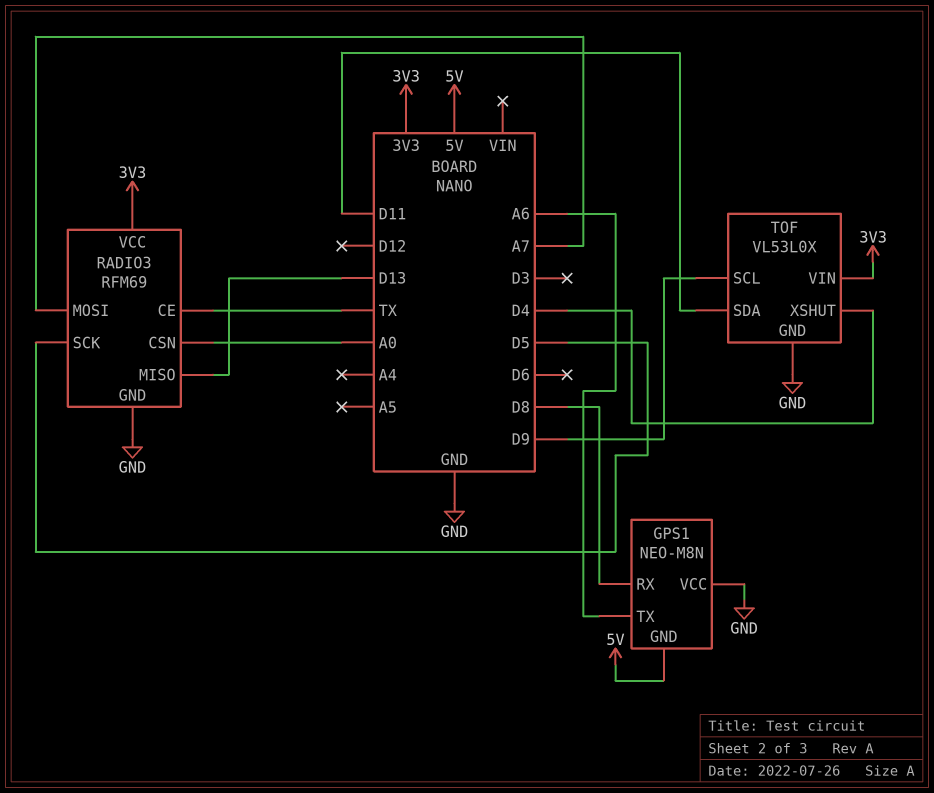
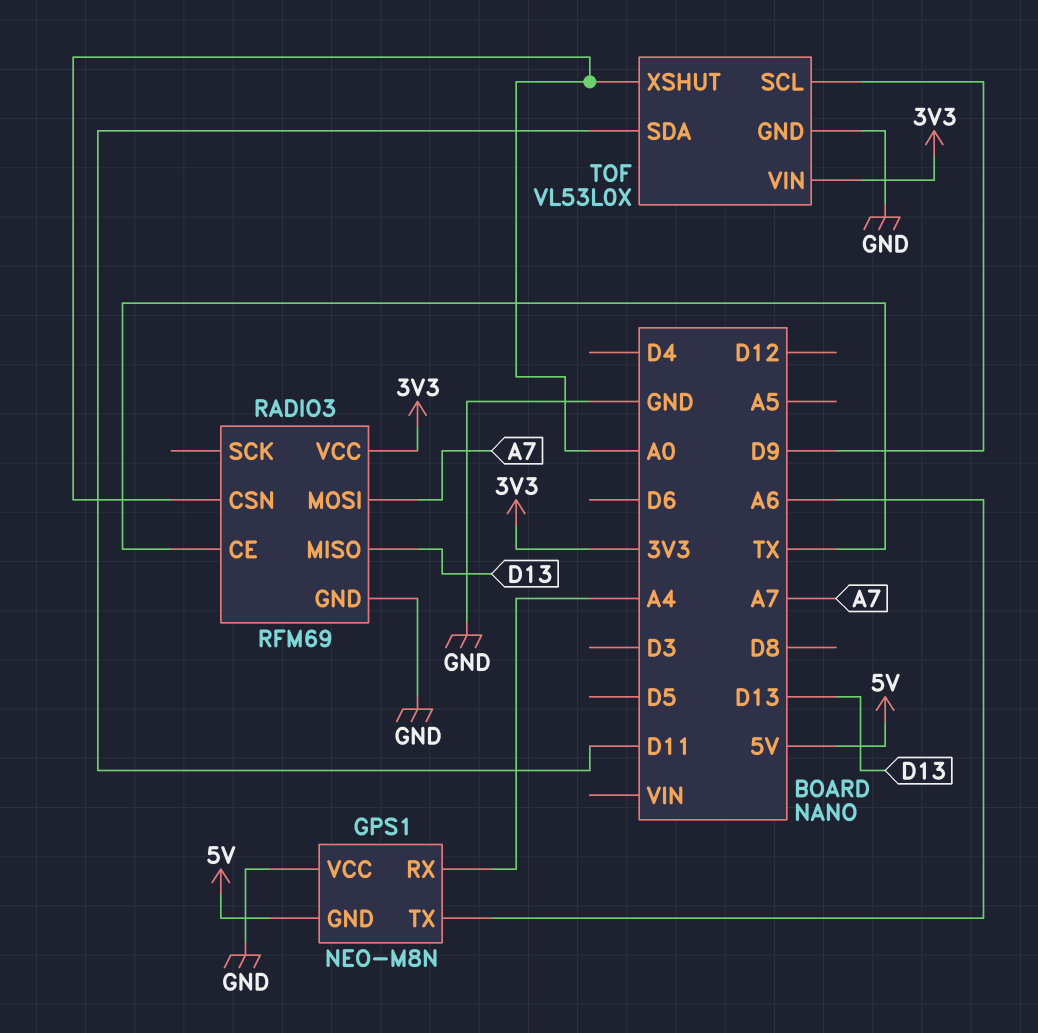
GPS1 pin RX: D8 -> A4
RADIO3 pin SCK: D5 -> none
TOF pin XSHUT: D4 -> A0

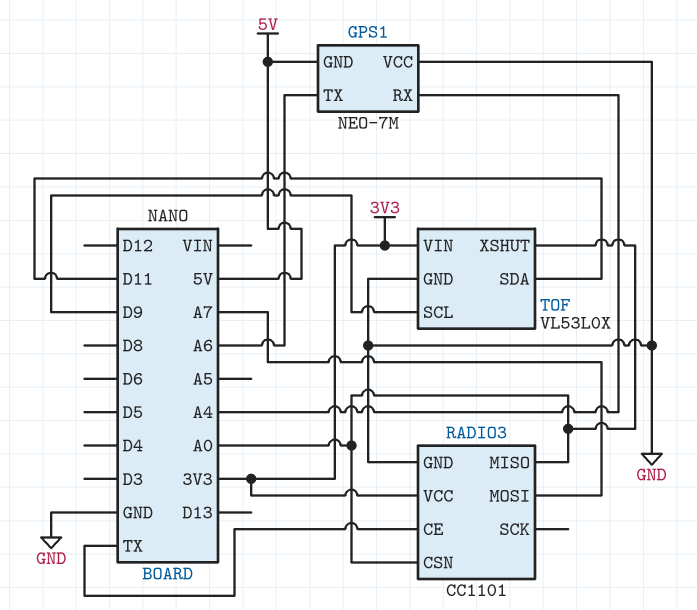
GPS1: NEO-M8N -> NEO-7M
RADIO3: RFM69 -> CC1101
RADIO3 pin MISO: D13 -> A0

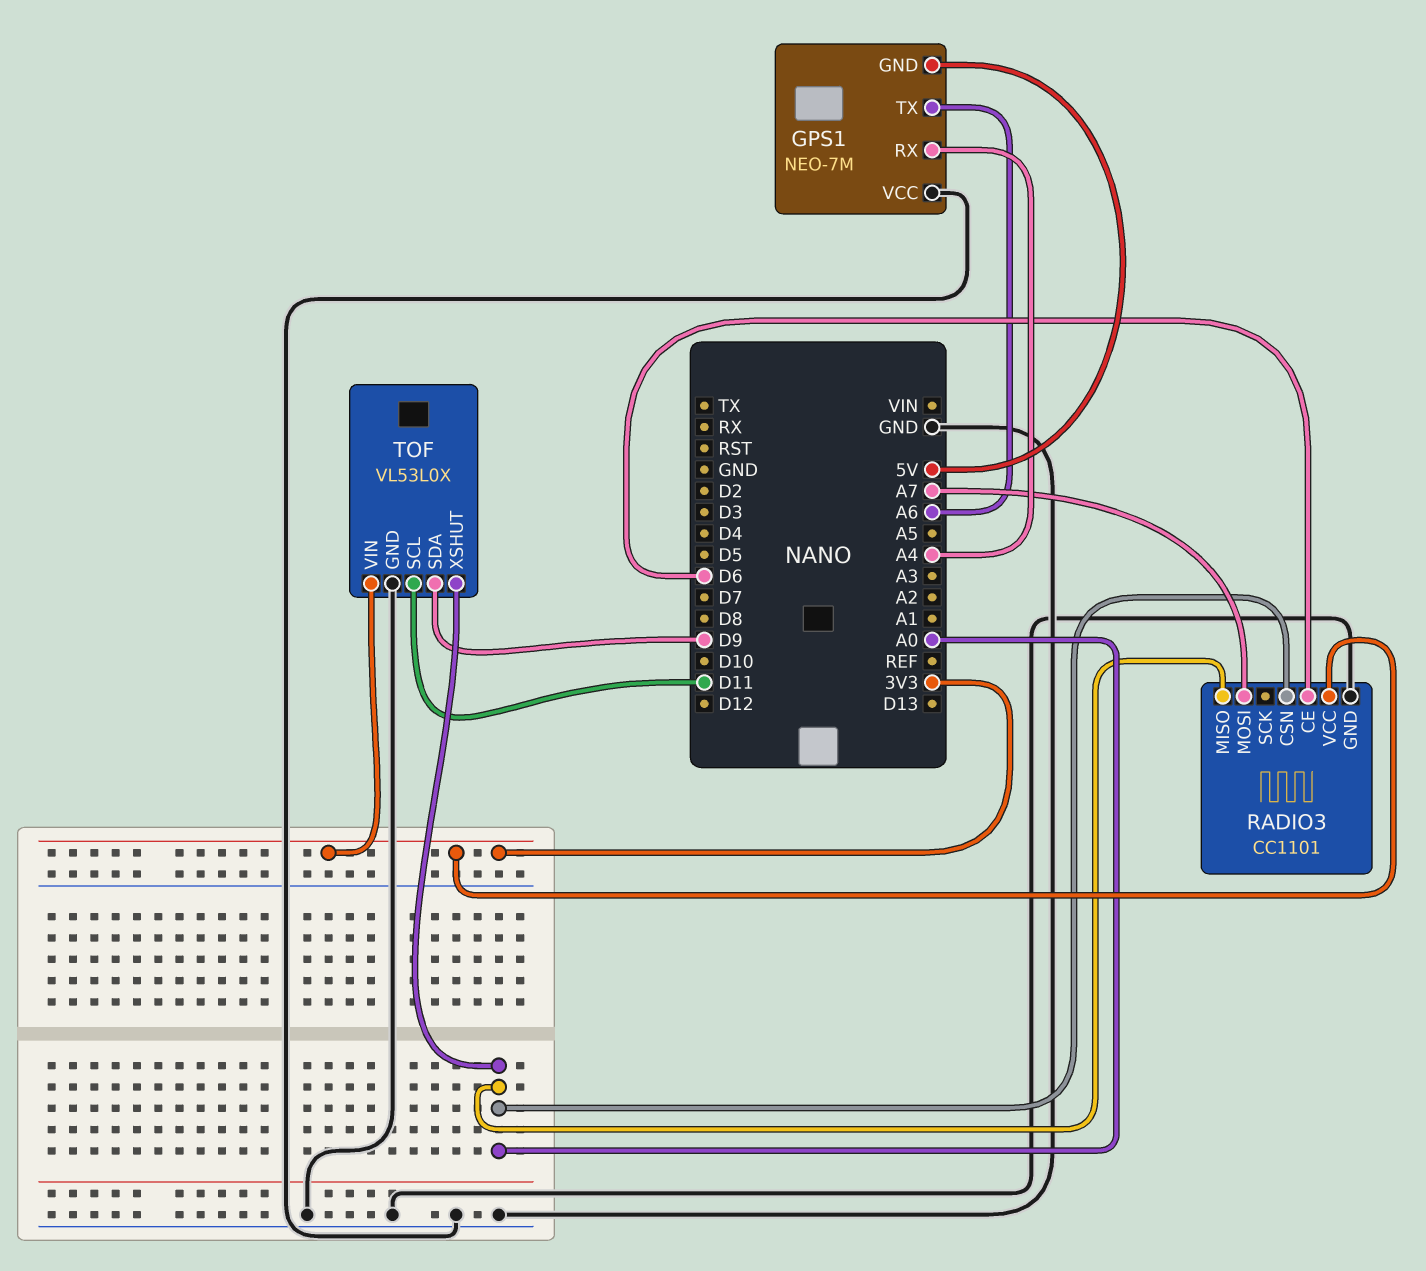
RADIO3 pin CE: TX -> D6
TOF pin SCL: D9 -> D11
TOF pin SDA: D11 -> D9

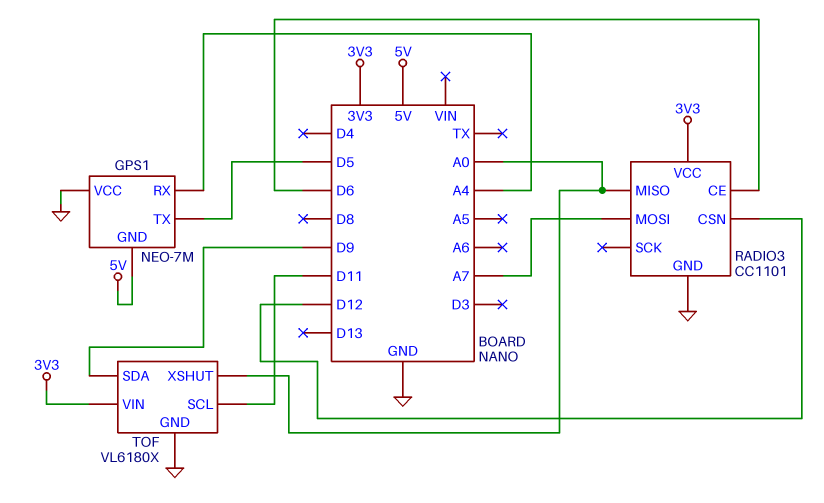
GPS1 pin TX: A6 -> D5
RADIO3 pin CSN: A0 -> D12
TOF: VL53L0X -> VL6180X

